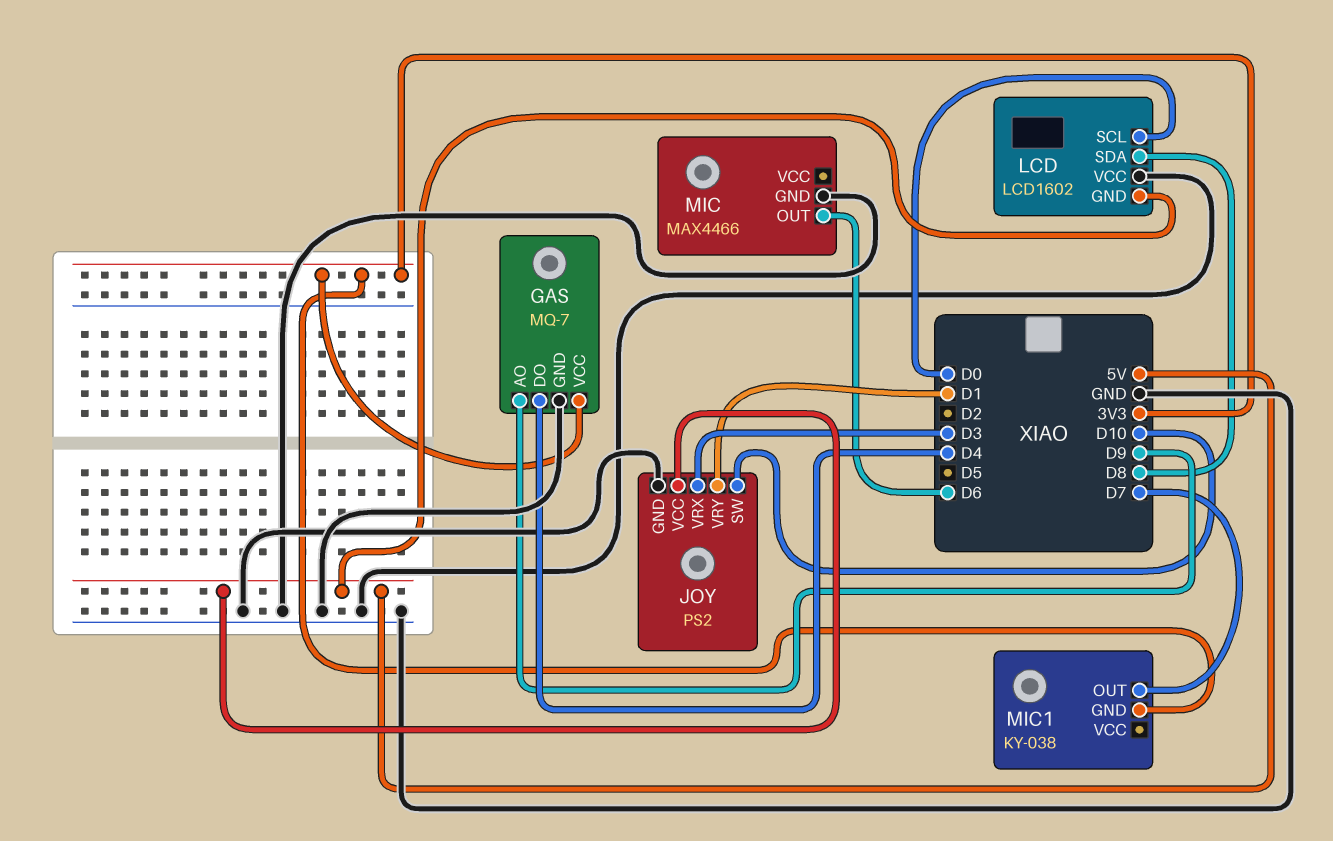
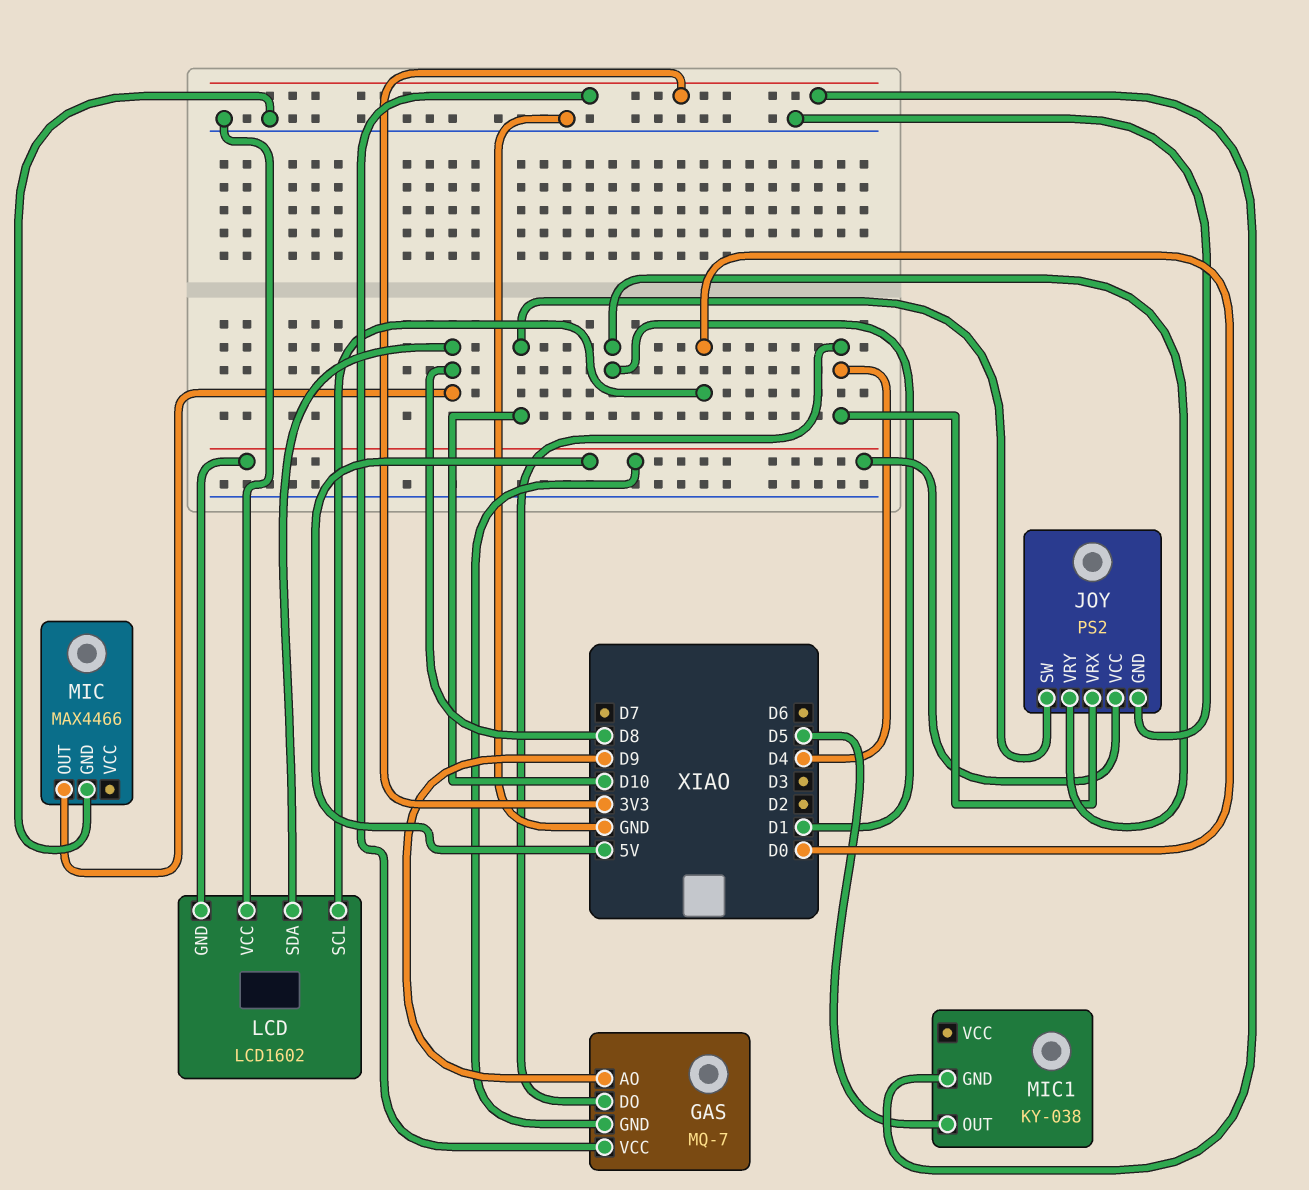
GAS pin GND: GND -> 5V
JOY pin VRX: D3 -> D4
MIC pin OUT: D6 -> D8
MIC1 pin OUT: D7 -> D5

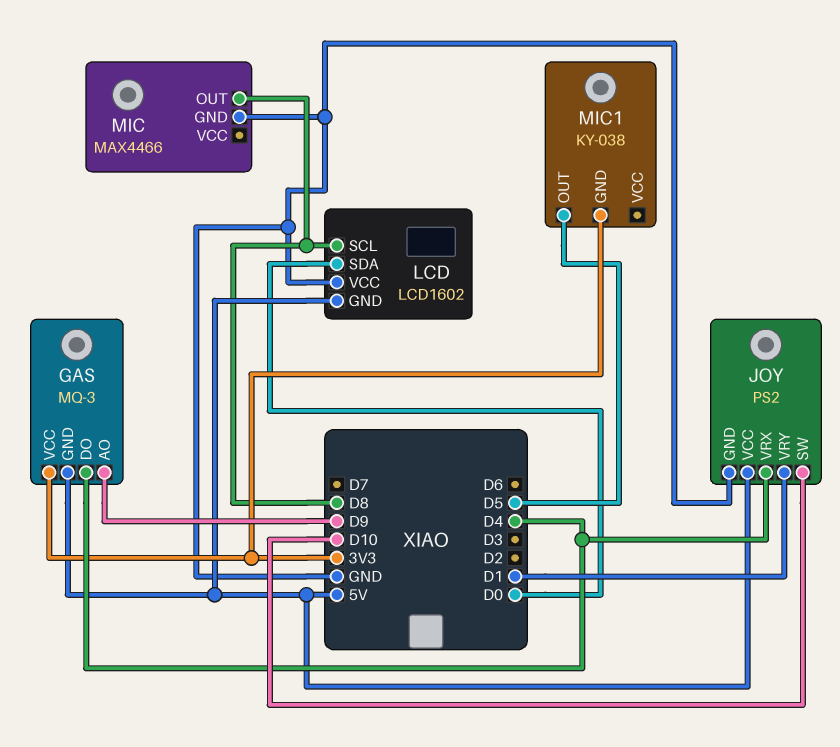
GAS: MQ-7 -> MQ-3
LCD pin SCL: D0 -> D8
LCD pin SDA: D8 -> D0

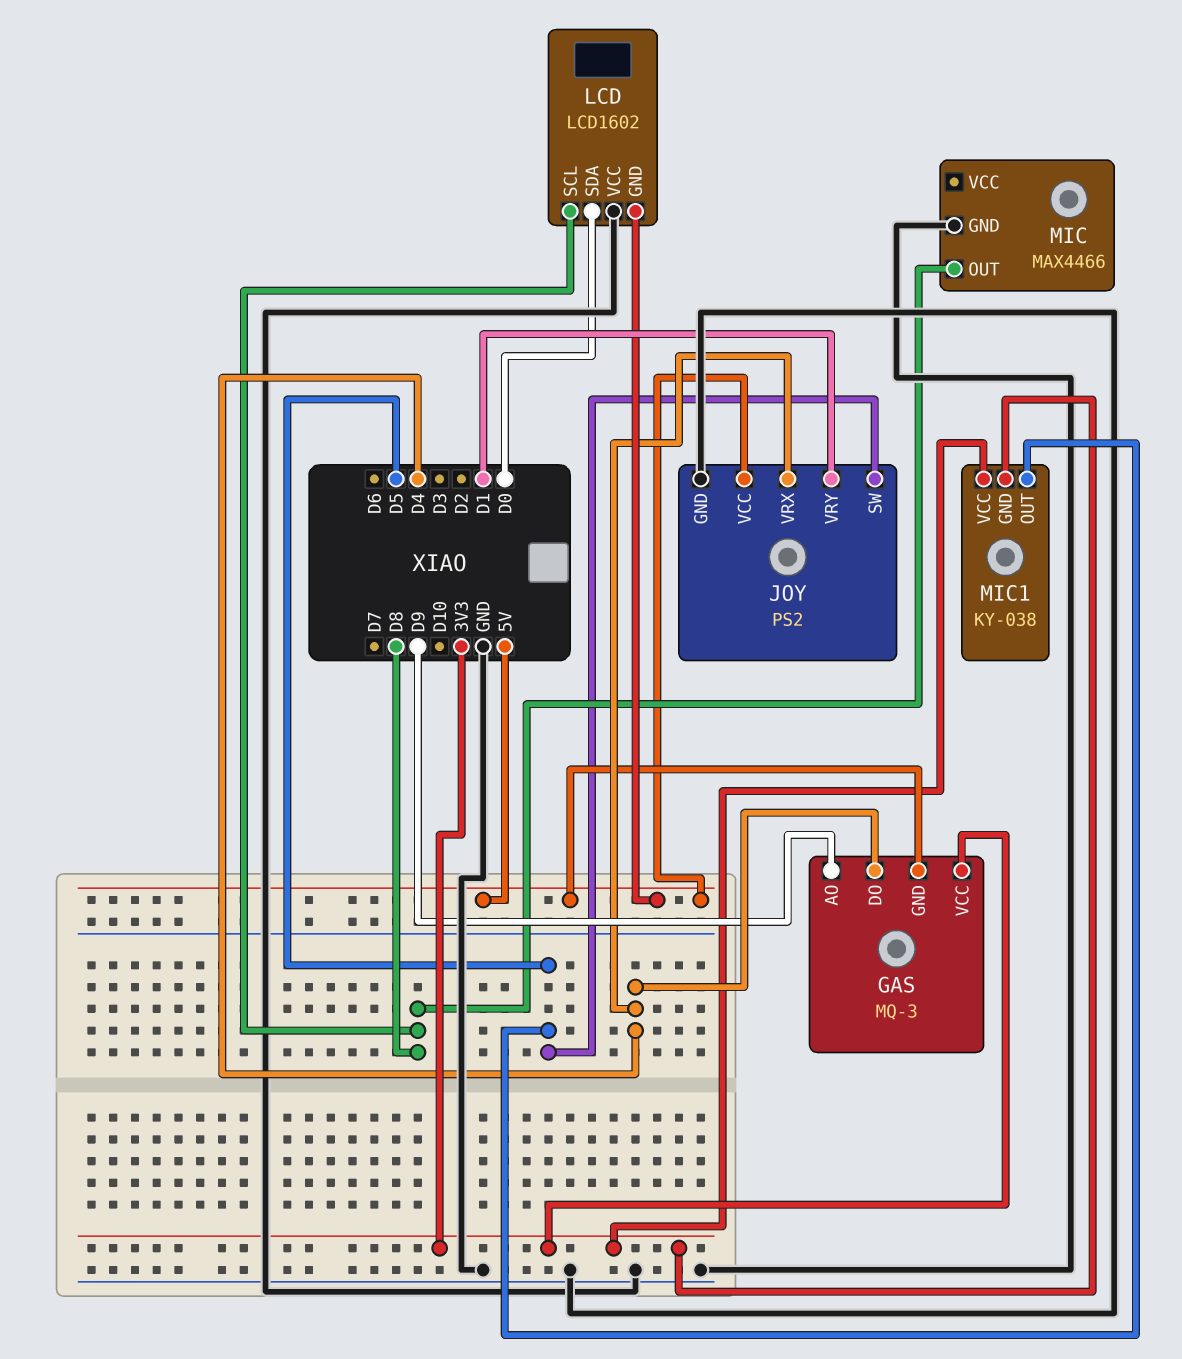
JOY pin SW: D10 -> D5
MIC1 pin VCC: none -> 3V3

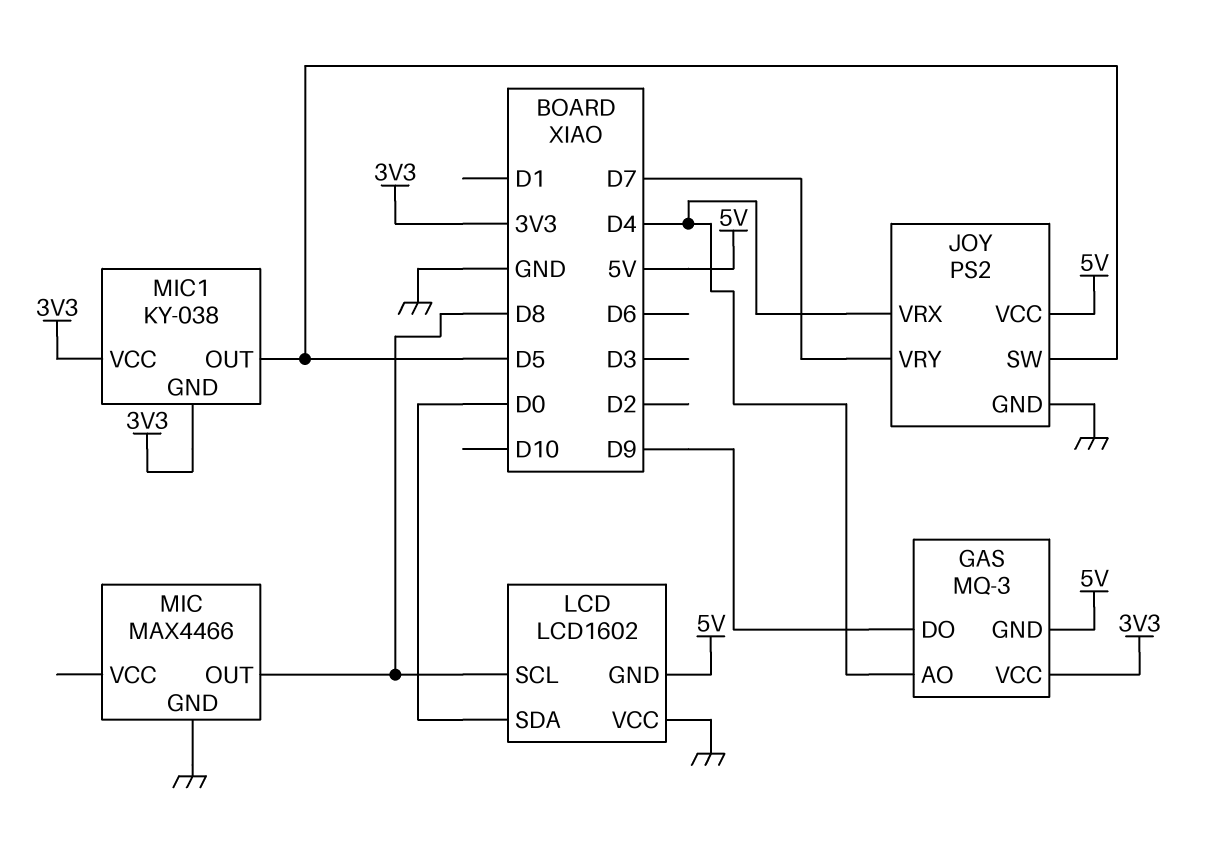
GAS pin AO: D9 -> D4
GAS pin DO: D4 -> D9
JOY pin VRY: D1 -> D7

